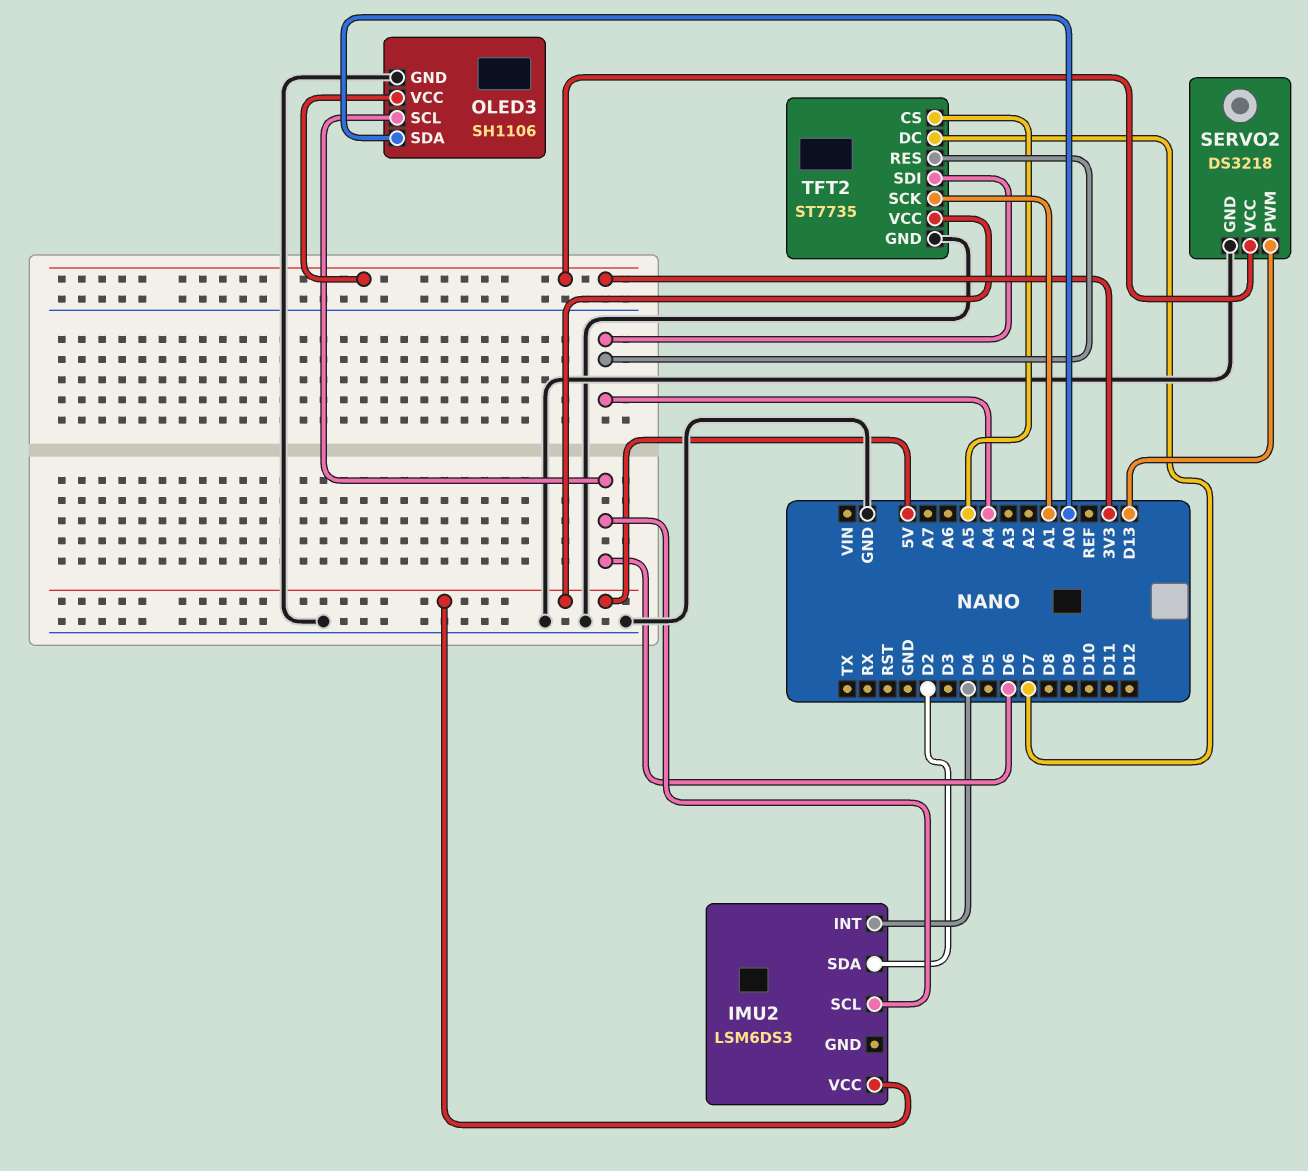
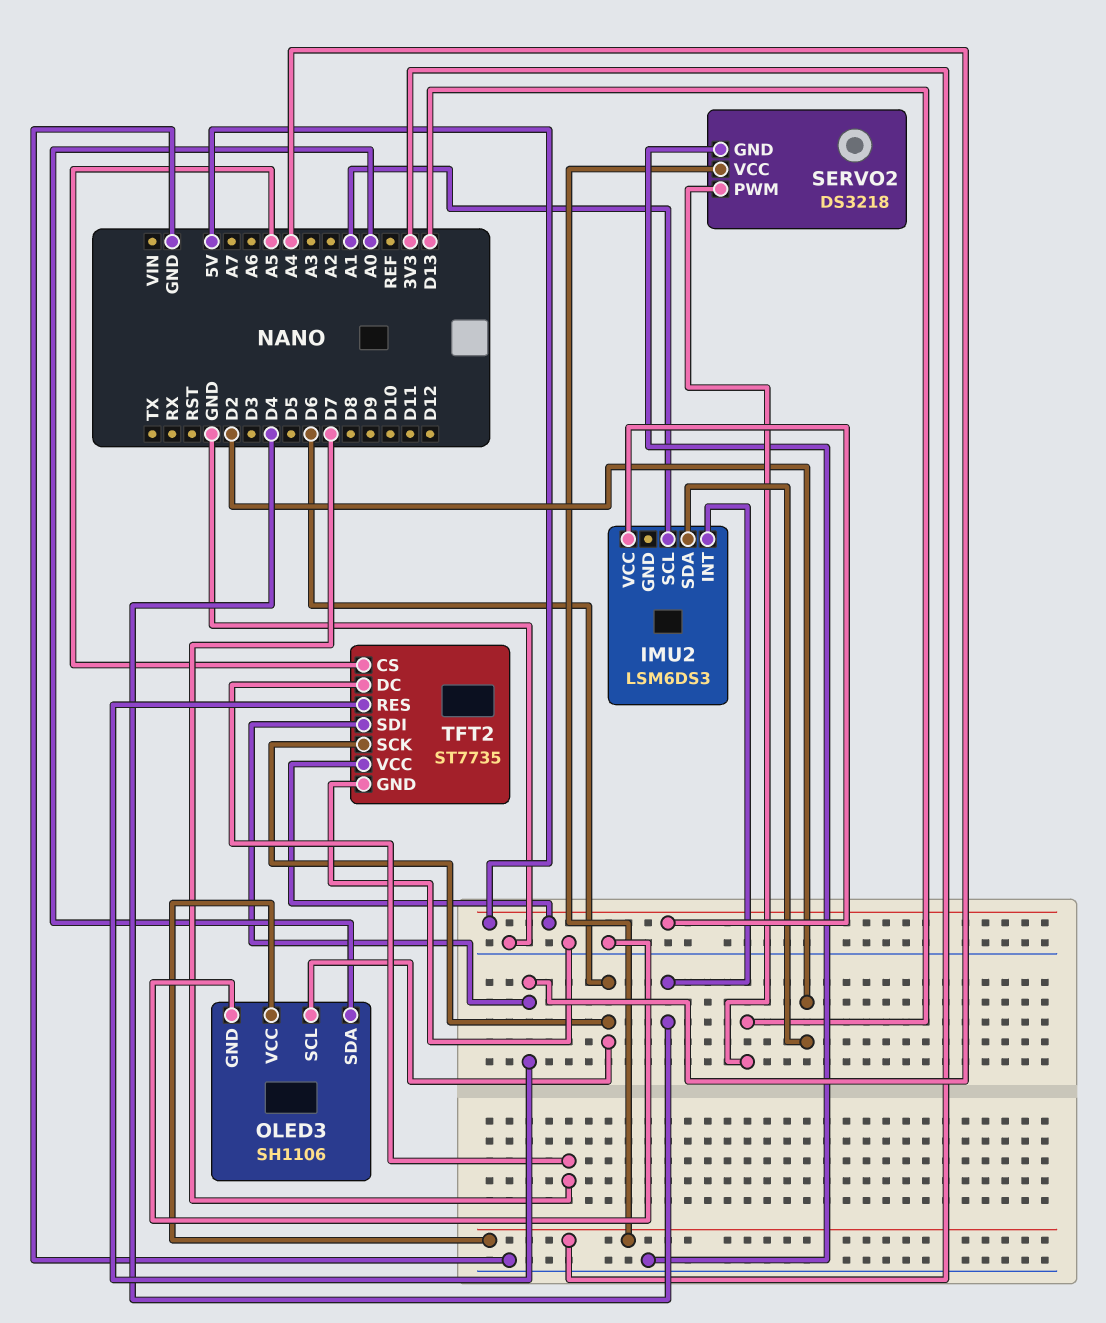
IMU2 pin SCL: D6 -> A1
TFT2 pin SCK: A1 -> D6

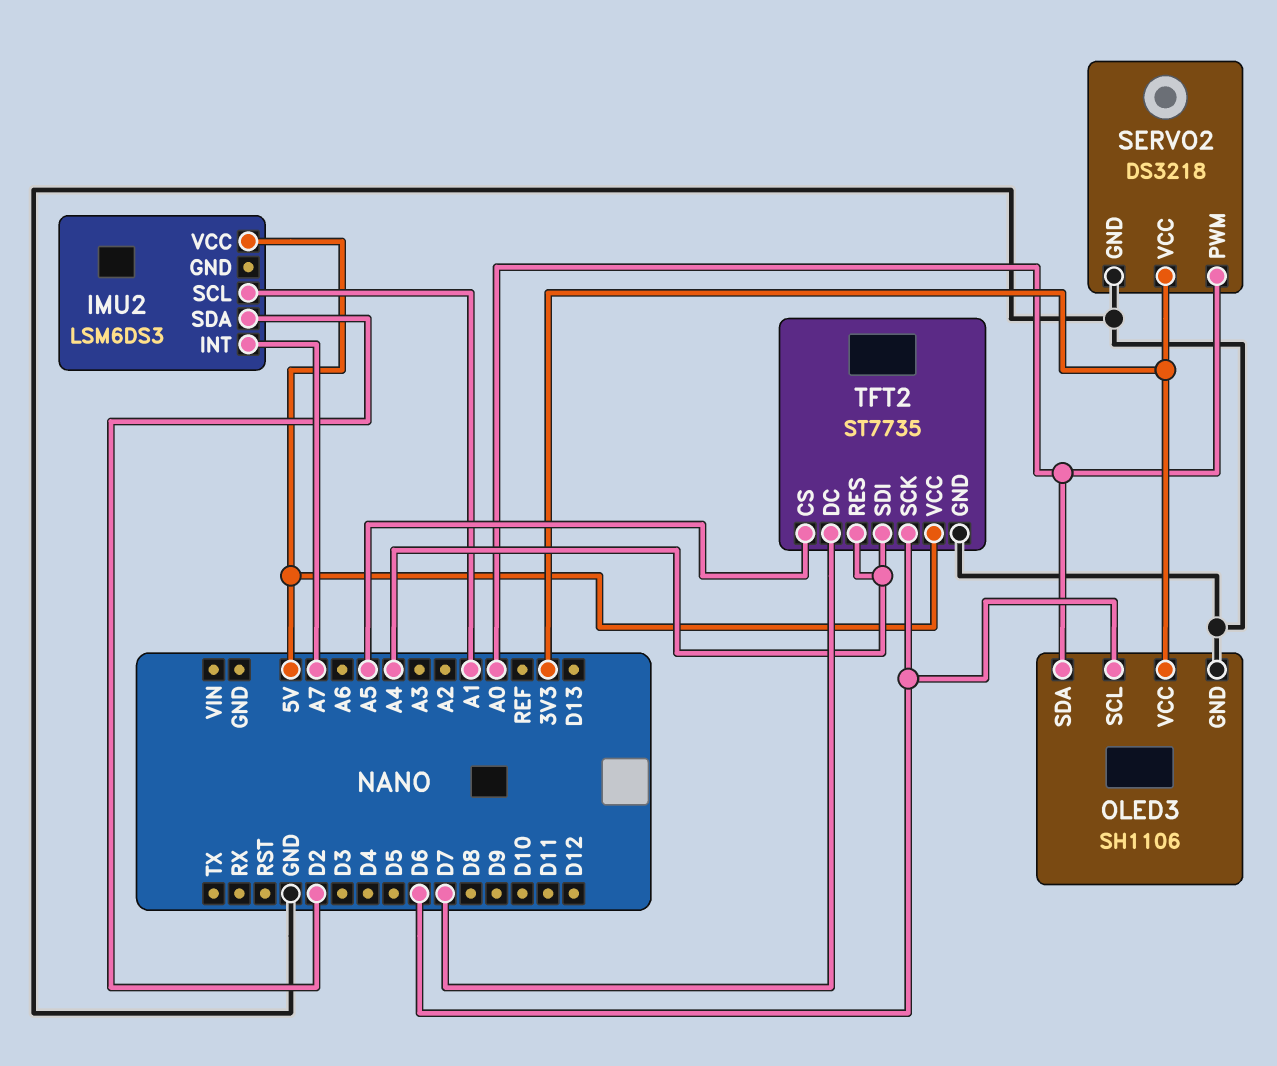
IMU2 pin INT: D4 -> A7
SERVO2 pin PWM: D13 -> A0

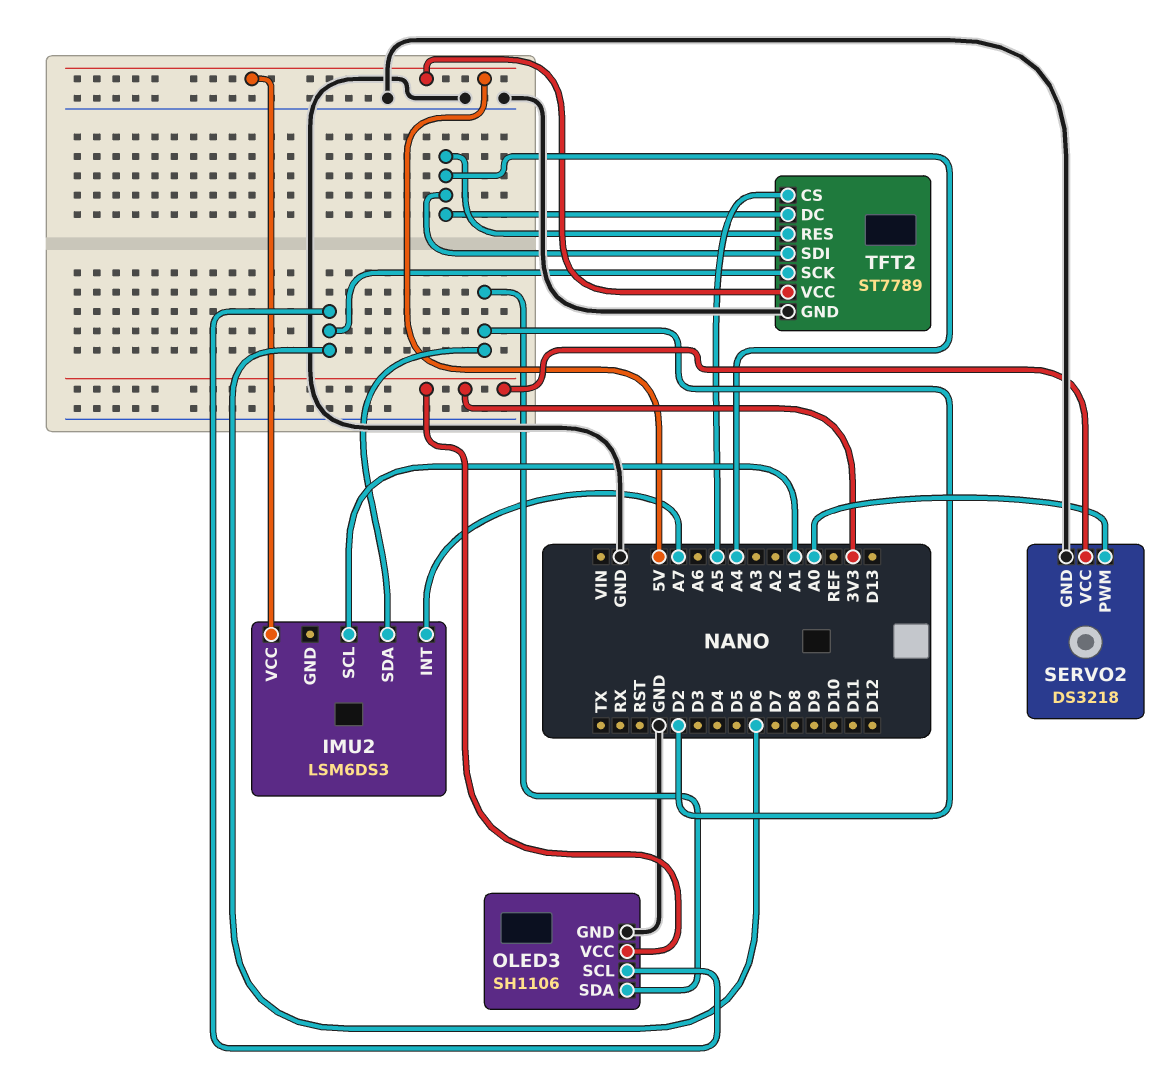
OLED3 pin SDA: A0 -> D2
TFT2: ST7735 -> ST7789
TFT2 pin DC: D7 -> A4

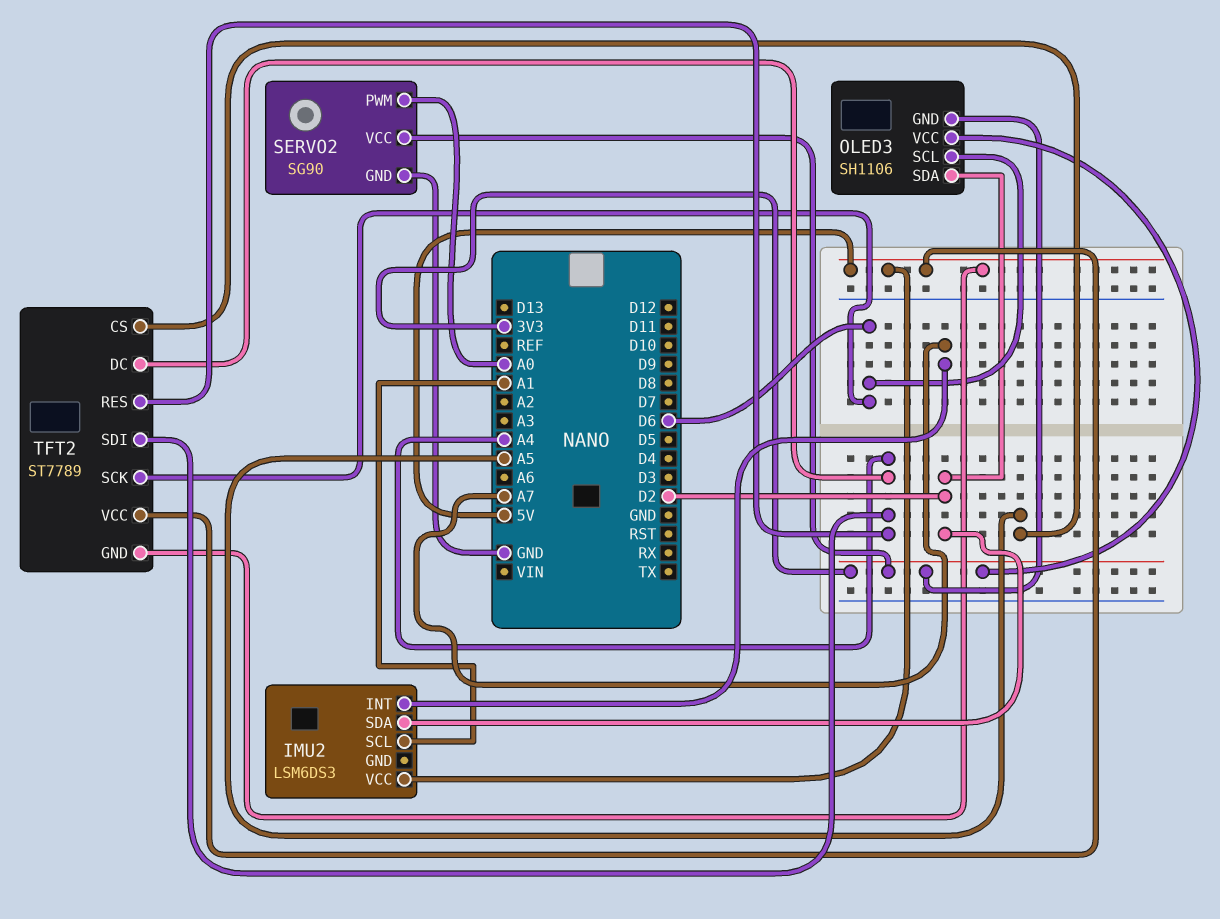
OLED3 pin GND: GND -> 3V3
SERVO2: DS3218 -> SG90
TFT2 pin GND: GND -> 5V

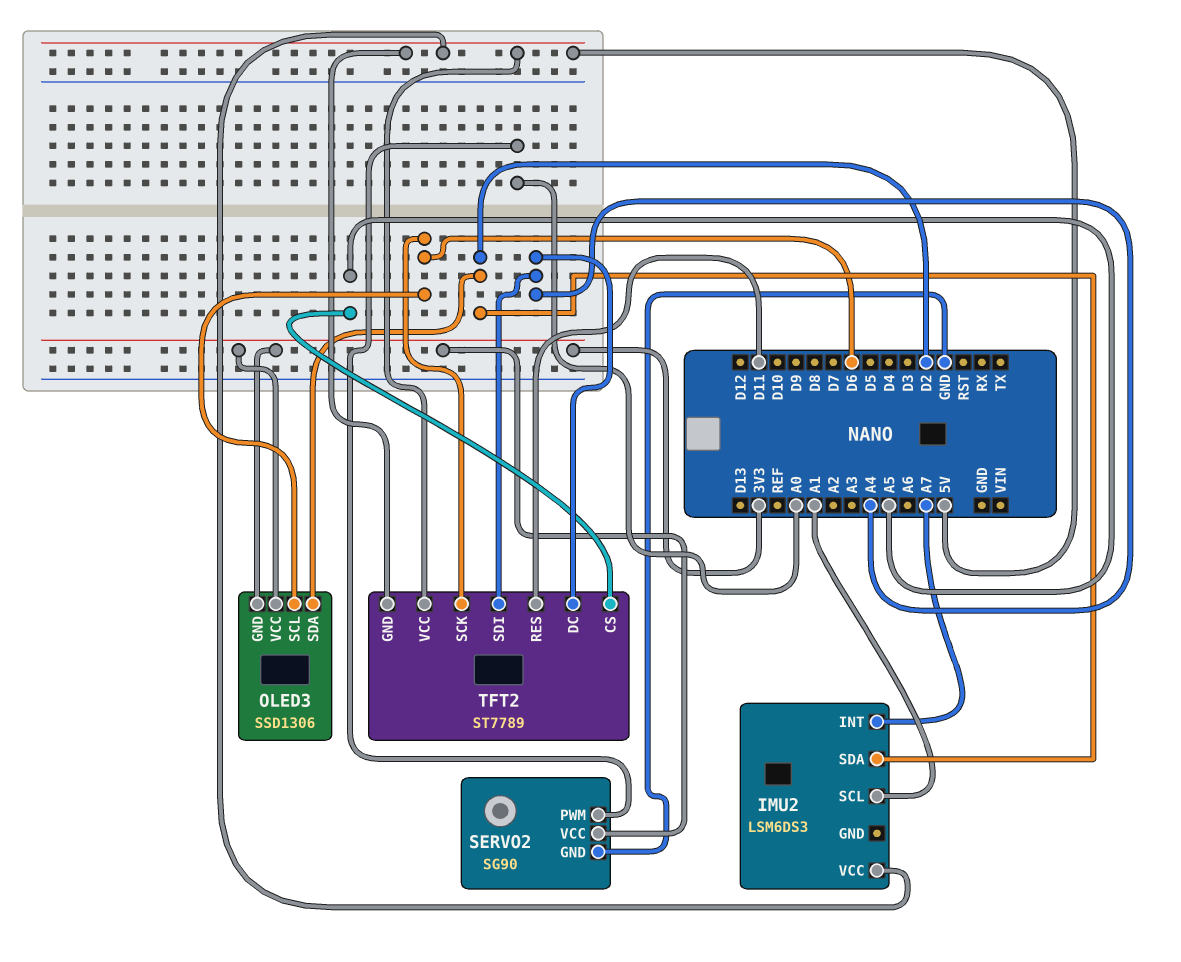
OLED3: SH1106 -> SSD1306
TFT2 pin RES: A4 -> D11

